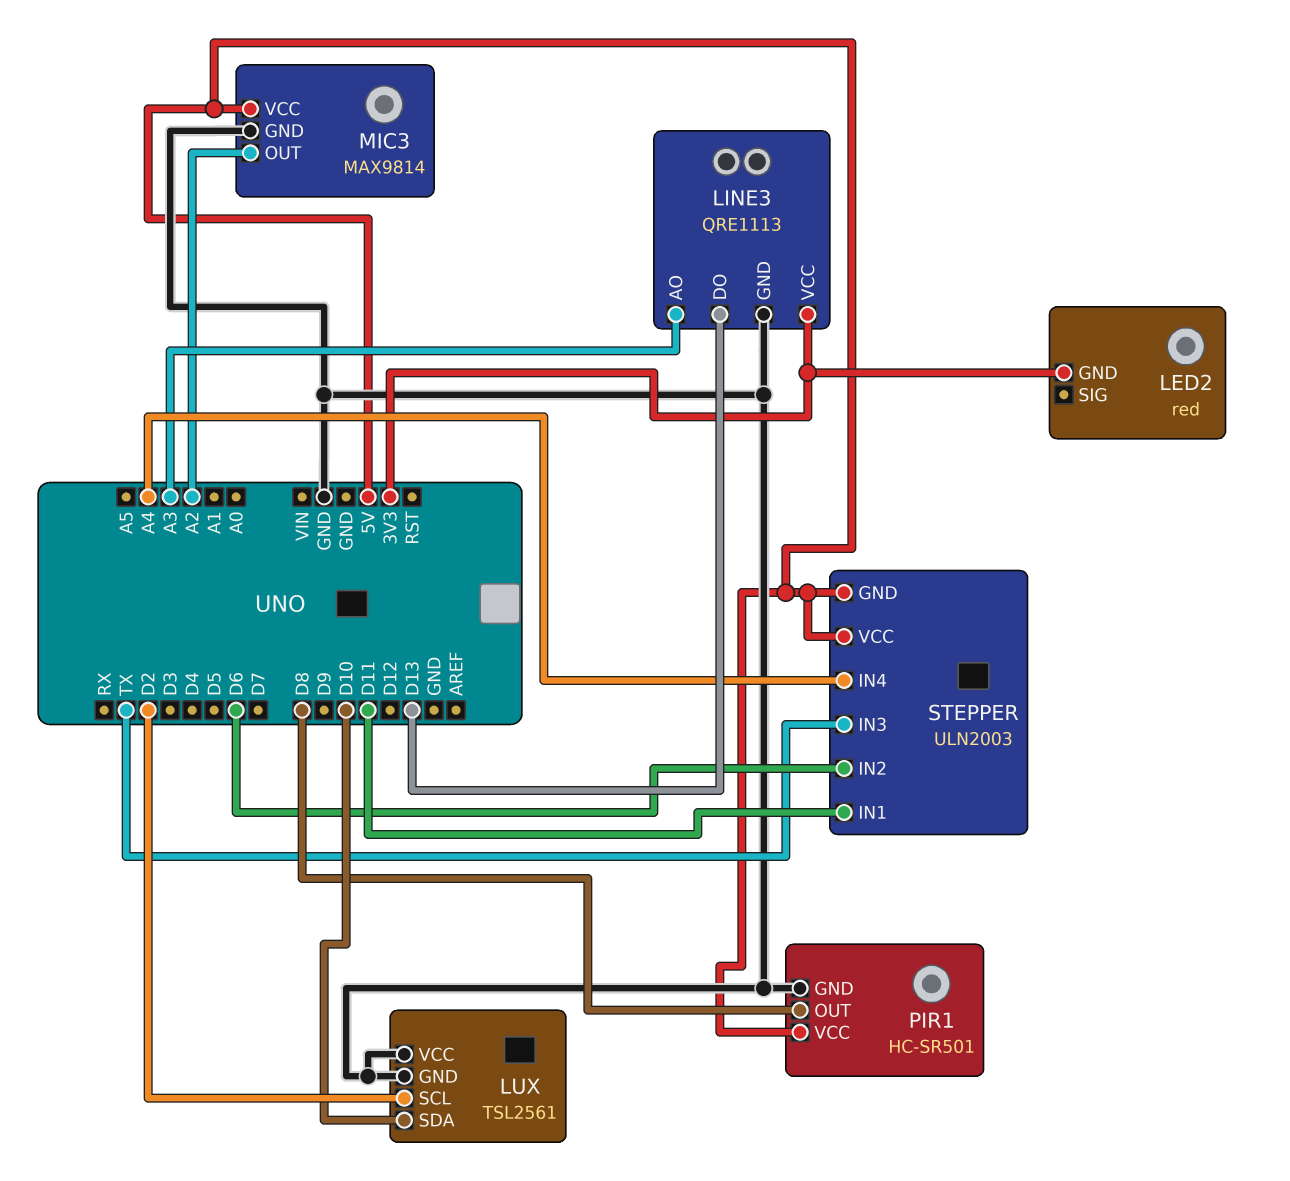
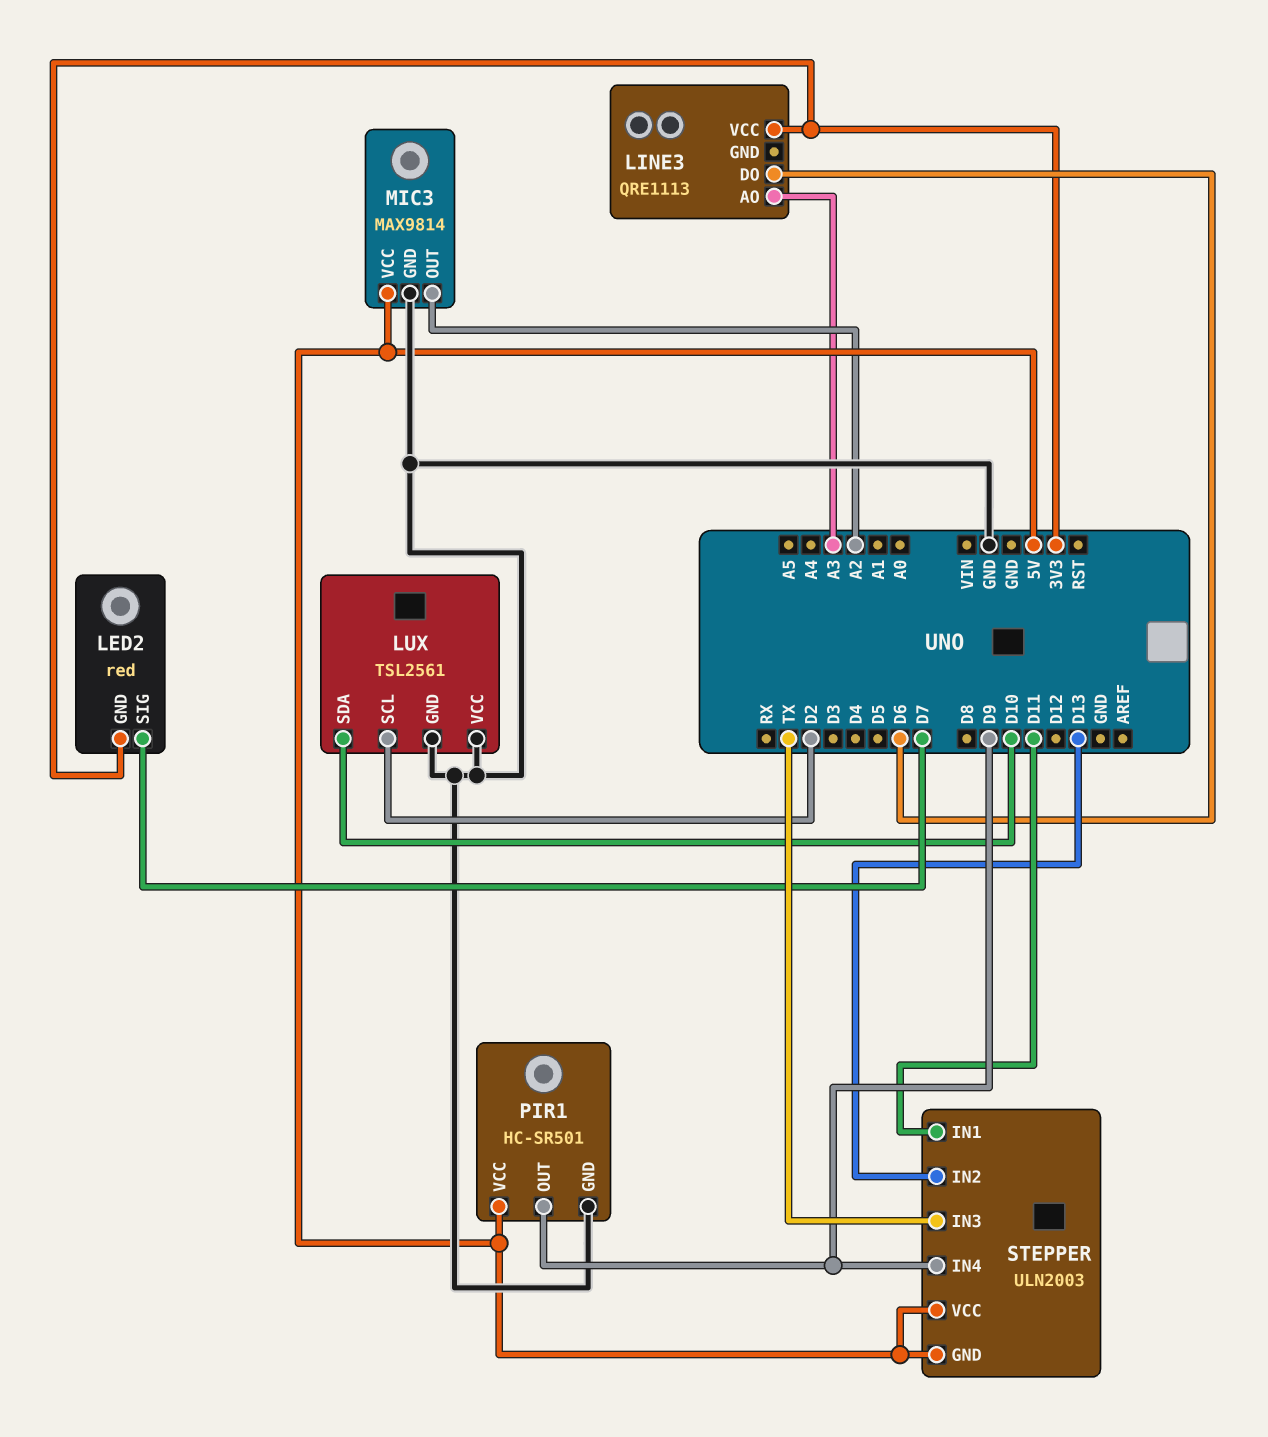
LED2 pin SIG: none -> D7
LINE3 pin DO: D13 -> D6
LINE3 pin GND: GND -> none
PIR1 pin OUT: D8 -> D9
STEPPER pin IN2: D6 -> D13
STEPPER pin IN4: A4 -> D9

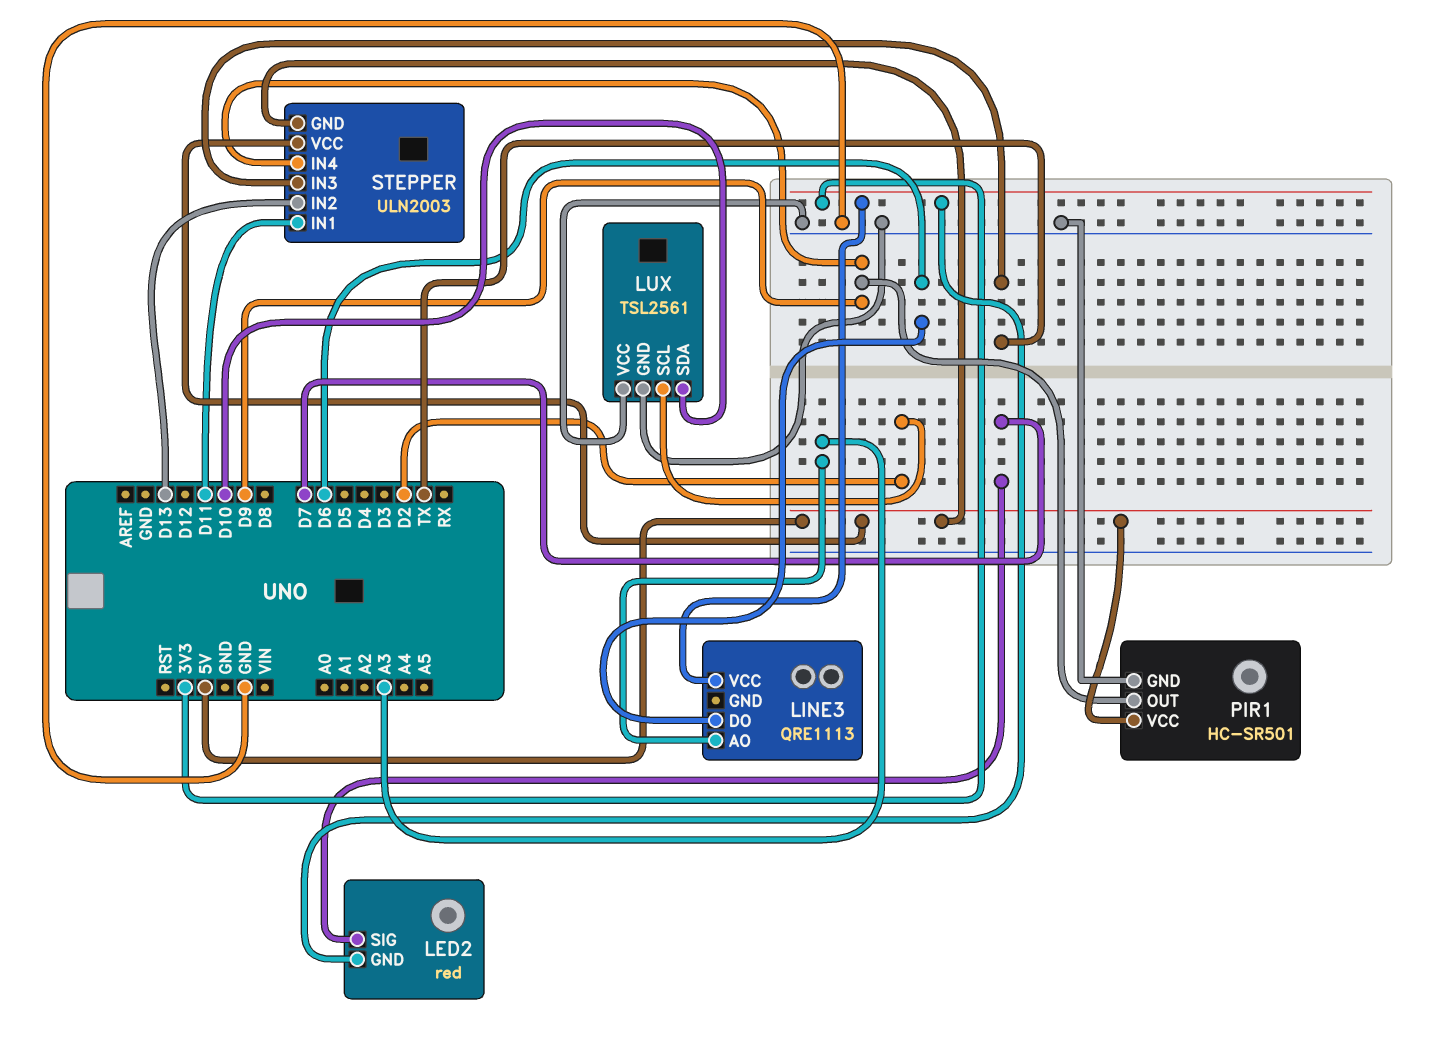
MIC3: MAX9814 -> none
MIC3 pin GND: GND -> none
MIC3 pin OUT: A2 -> none
MIC3 pin VCC: 5V -> none

